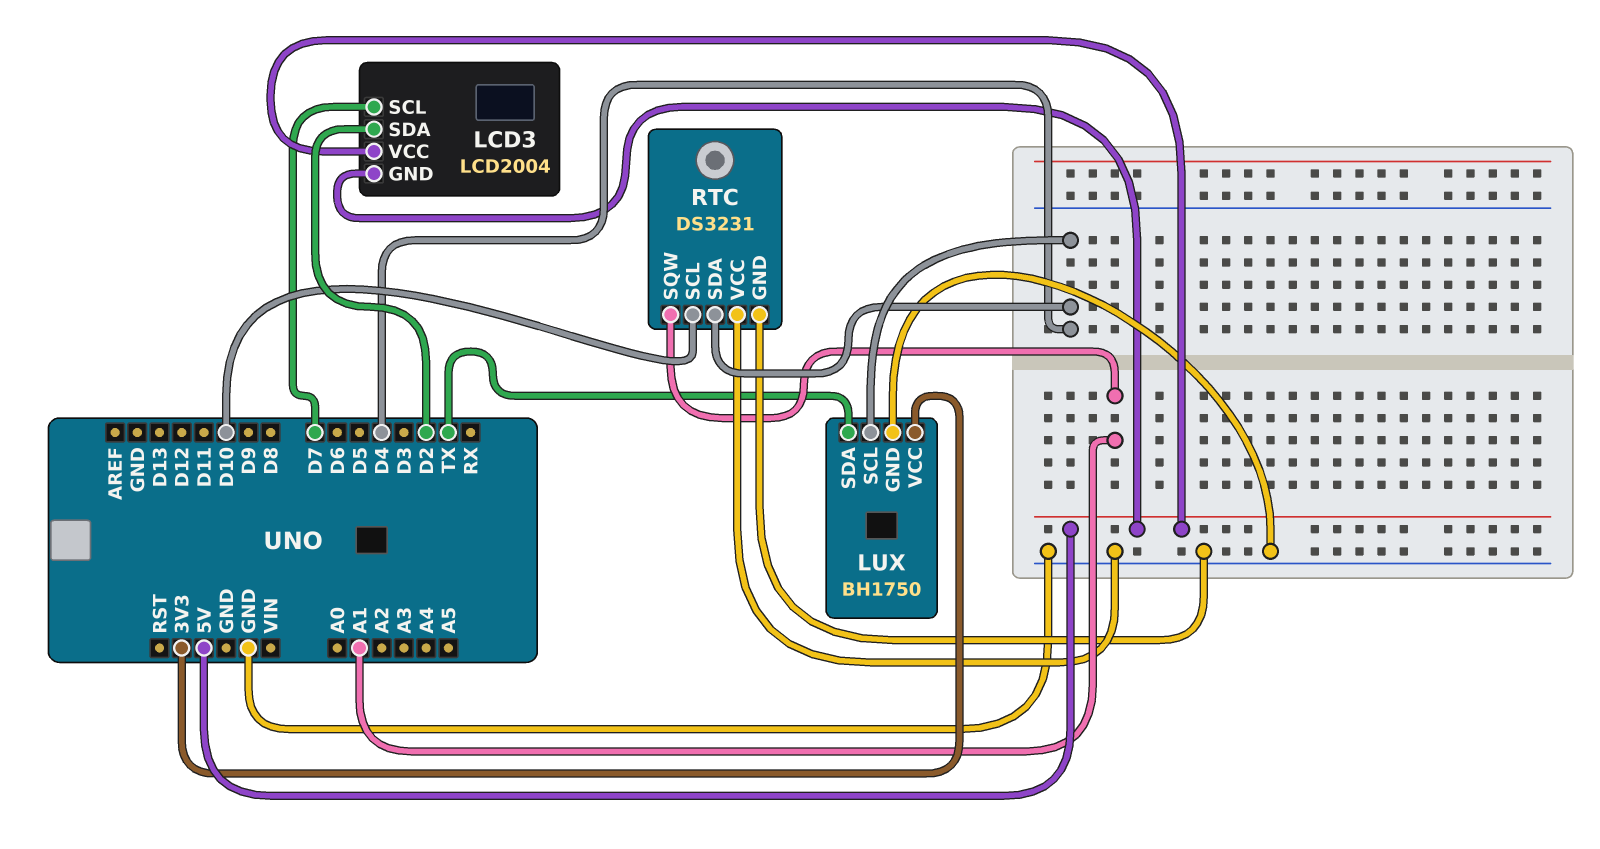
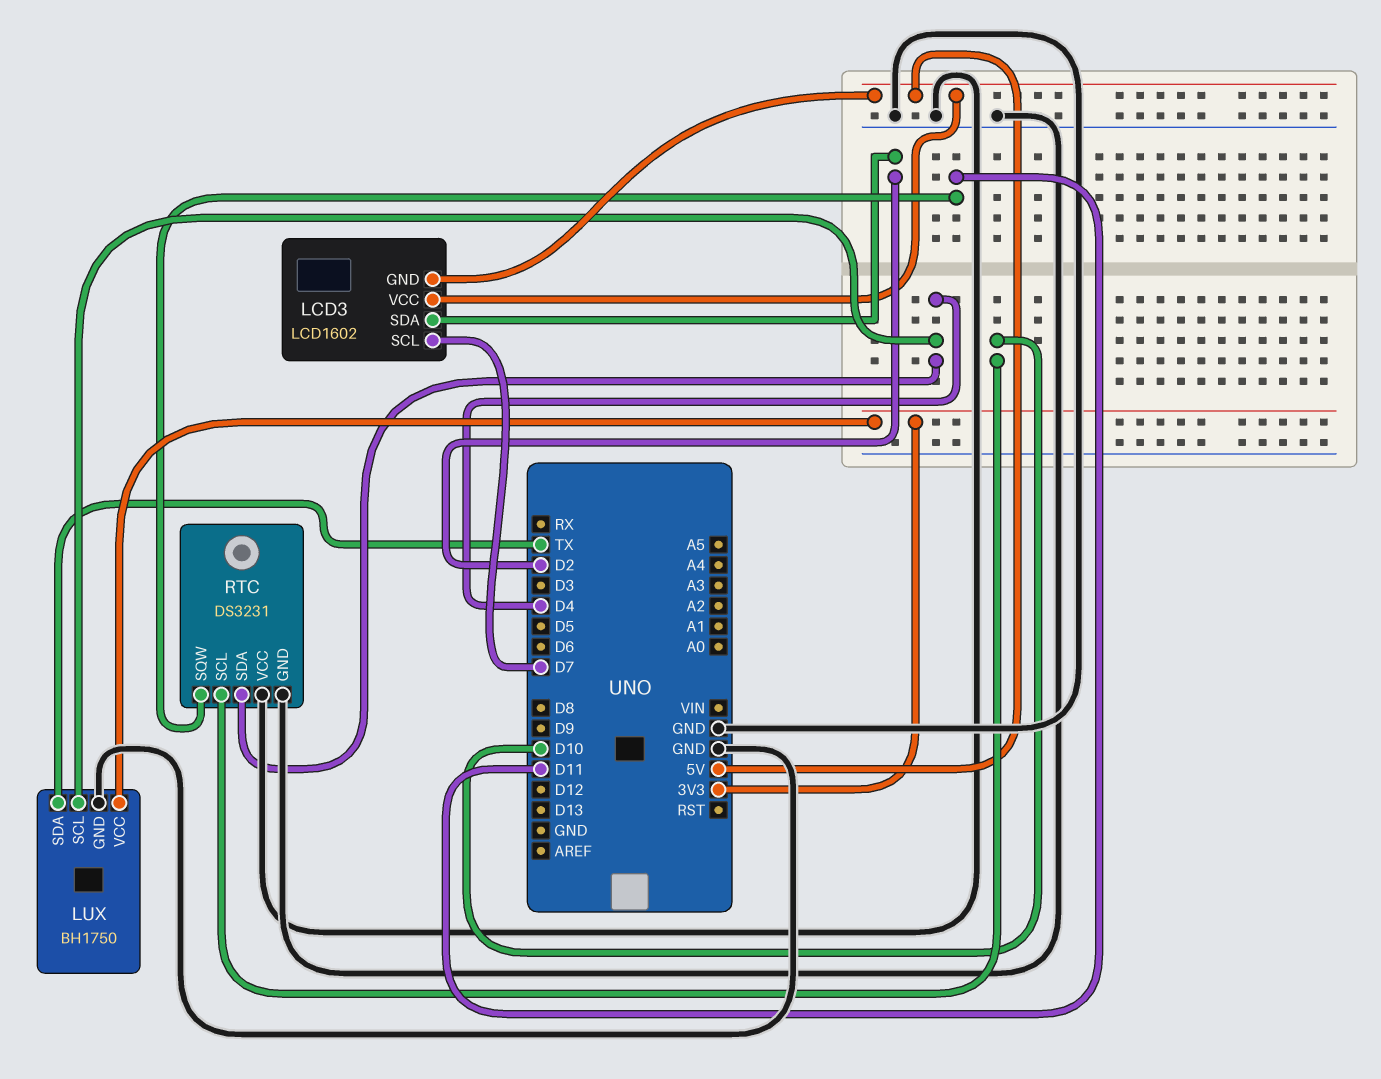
LCD3: LCD2004 -> LCD1602
RTC pin SQW: A1 -> D11

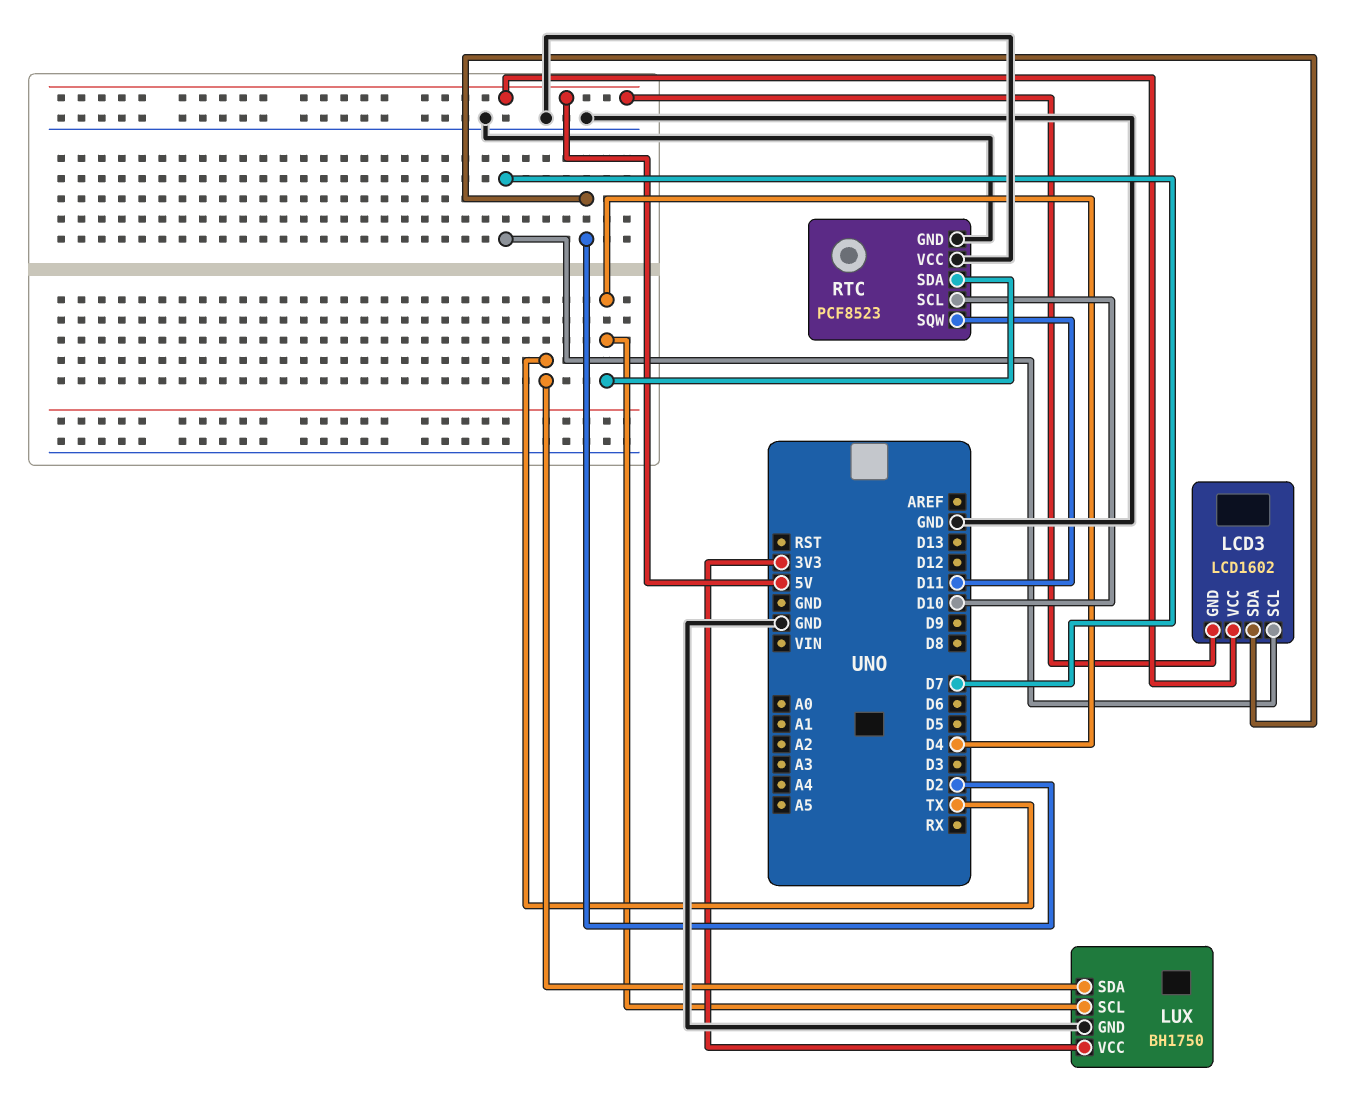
RTC: DS3231 -> PCF8523

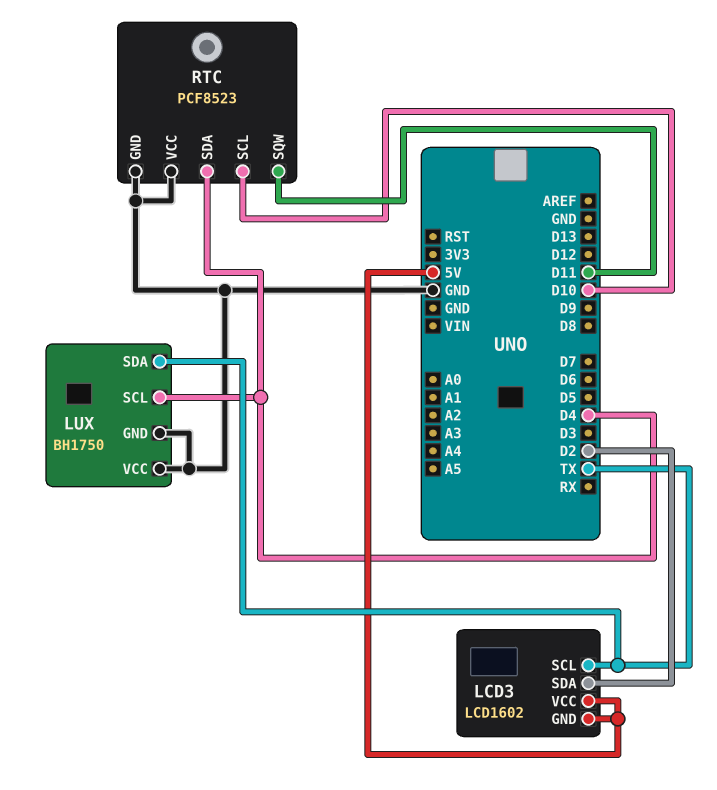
LCD3 pin SCL: D7 -> TX
LUX pin VCC: 3V3 -> GND

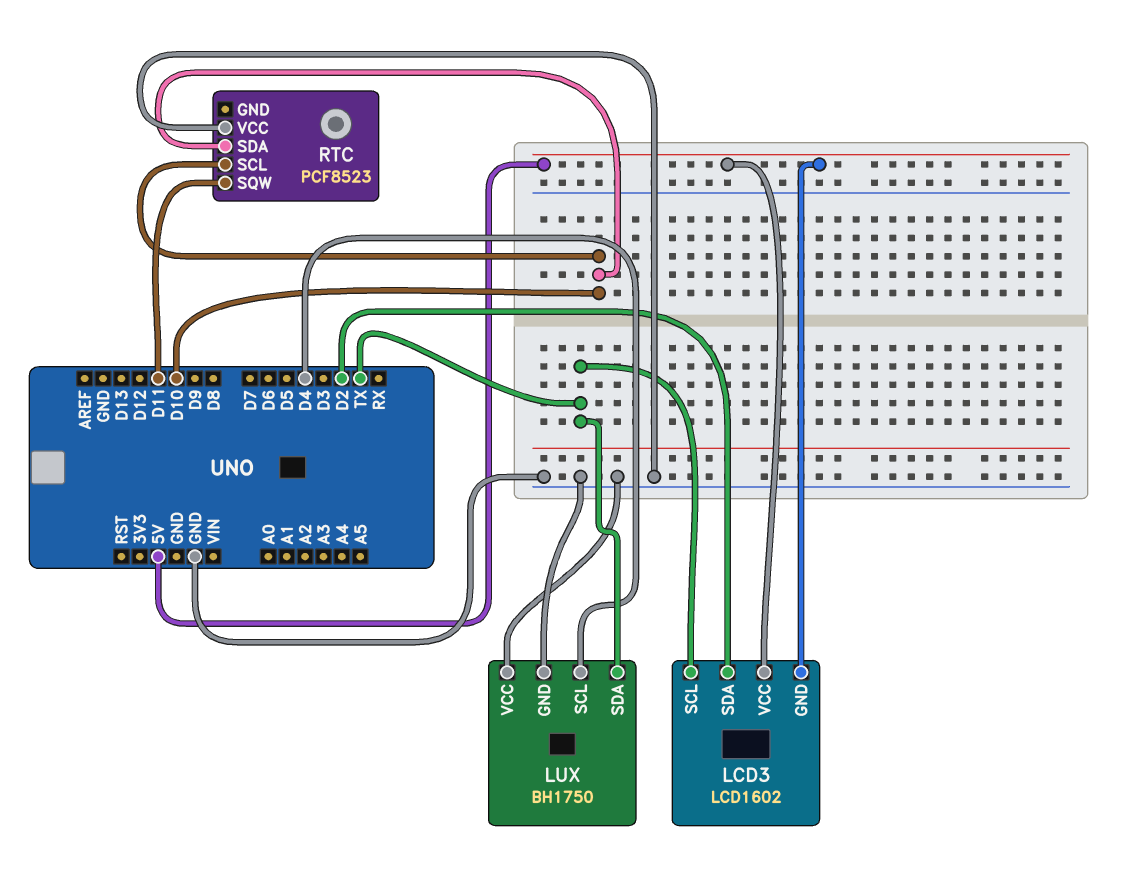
RTC pin GND: GND -> none
RTC pin SDA: D4 -> D10

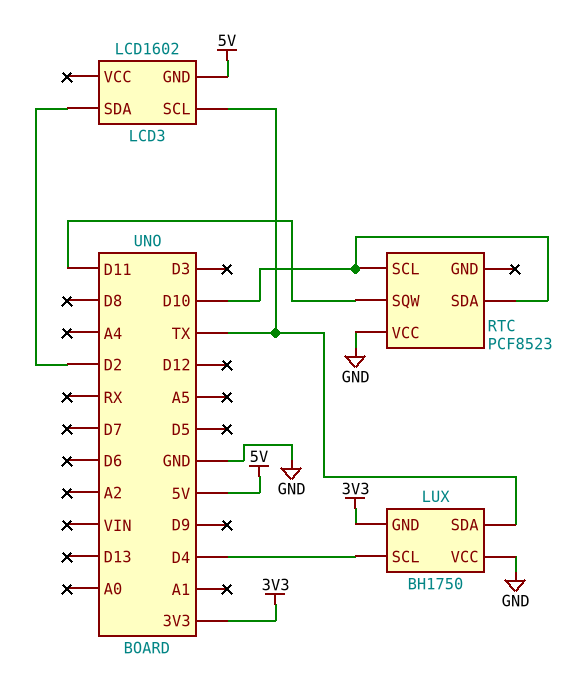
LCD3 pin VCC: 5V -> none
LUX pin GND: GND -> 3V3

